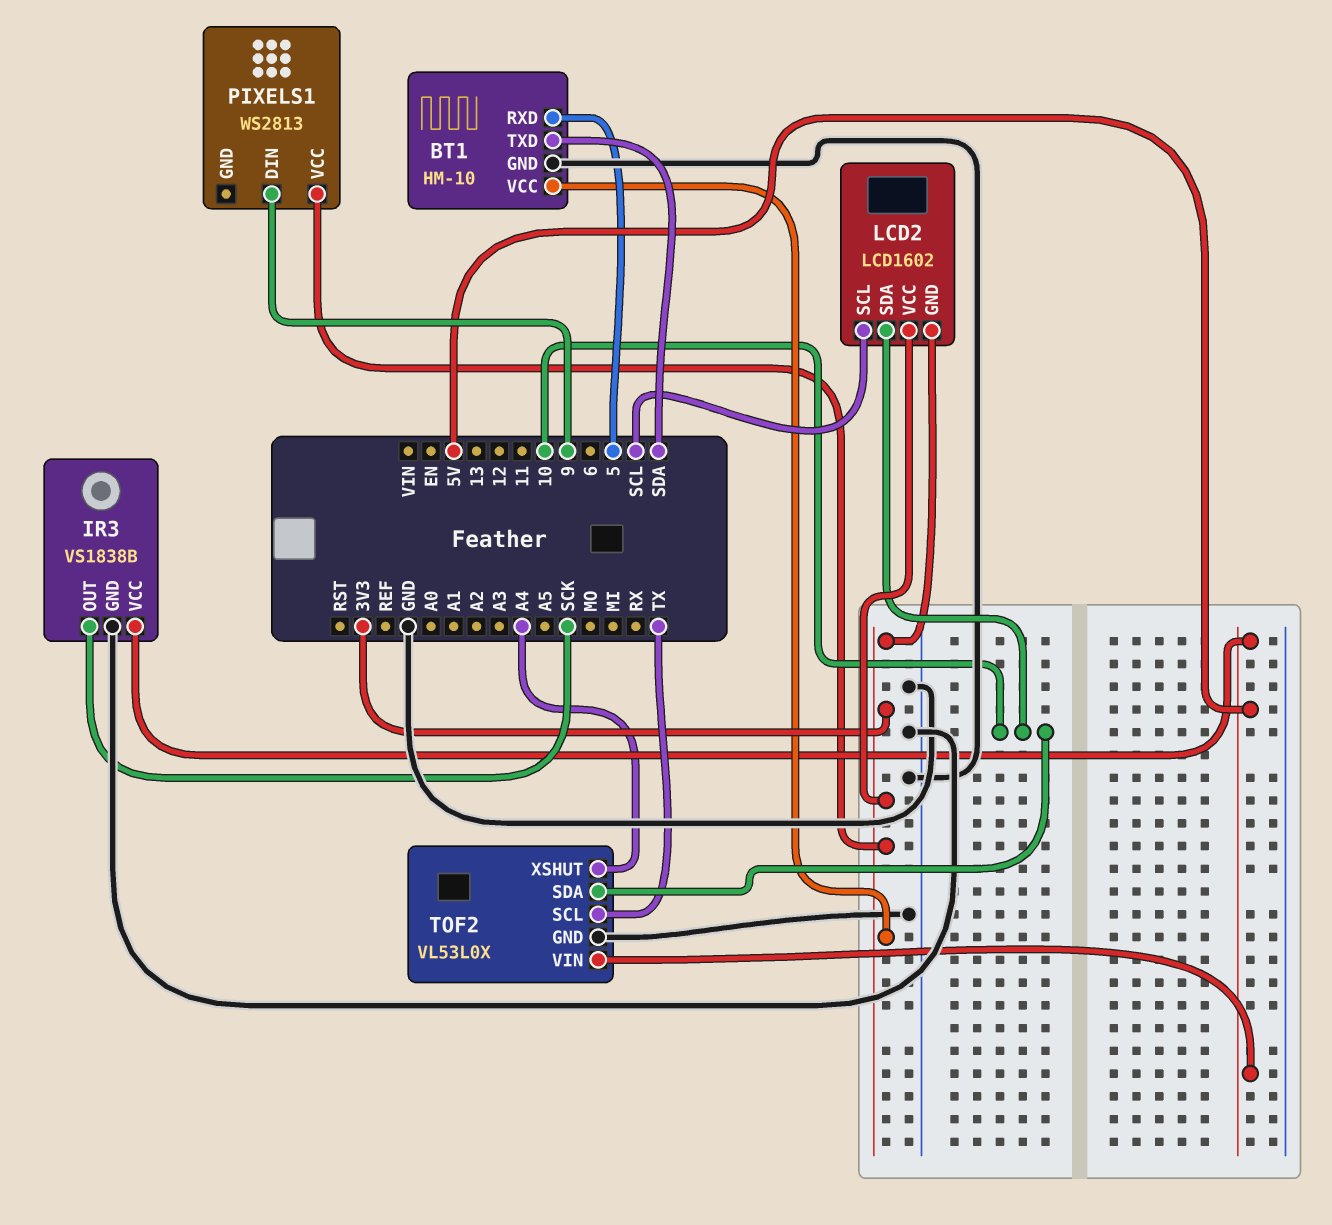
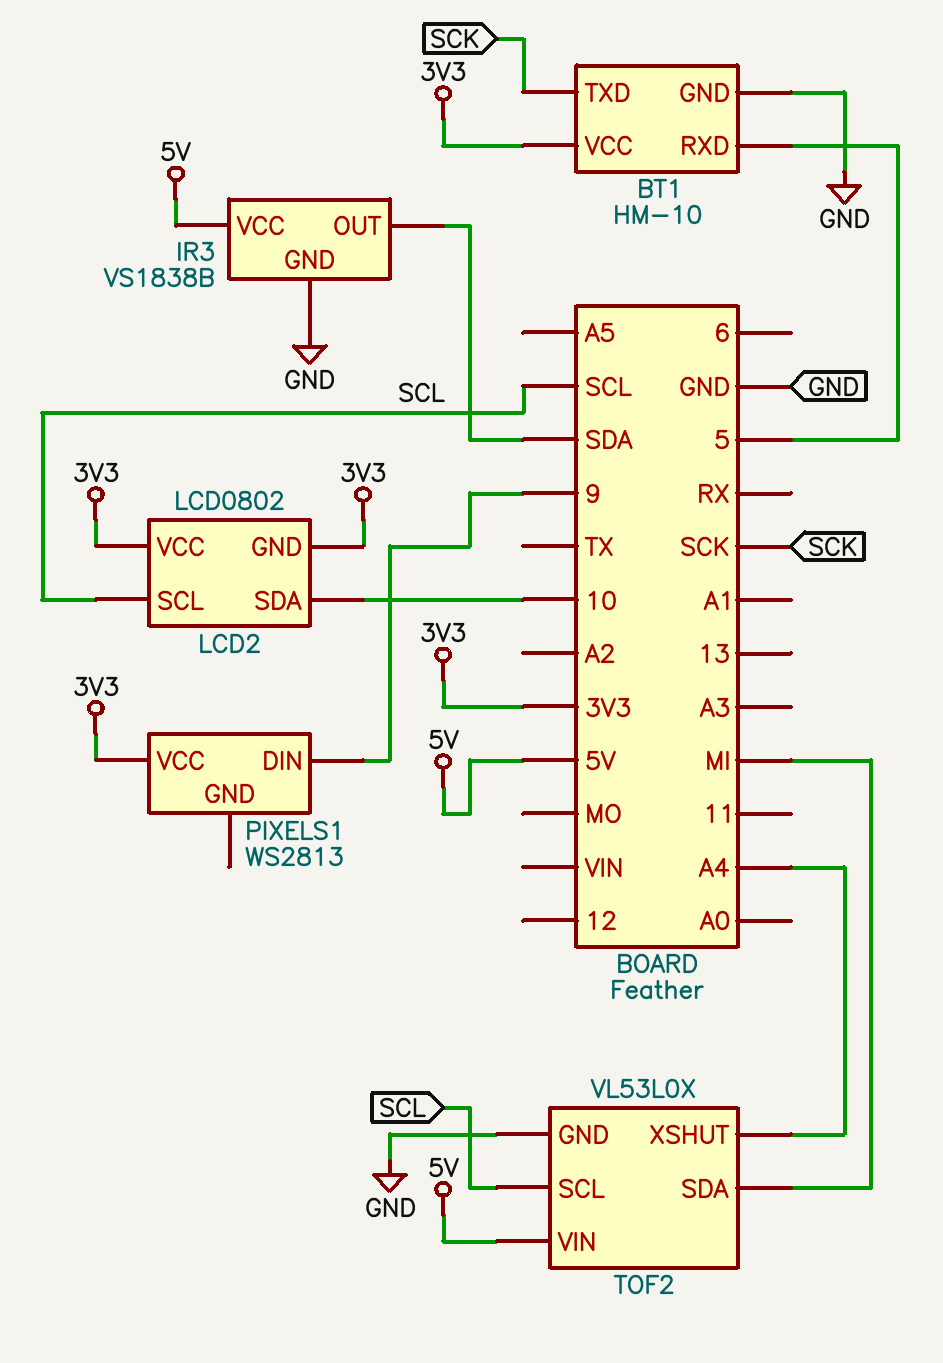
BT1 pin TXD: SDA -> SCK
IR3 pin OUT: SCK -> SDA
LCD2: LCD1602 -> LCD0802
TOF2 pin SCL: TX -> SCL
TOF2 pin SDA: 10 -> MI

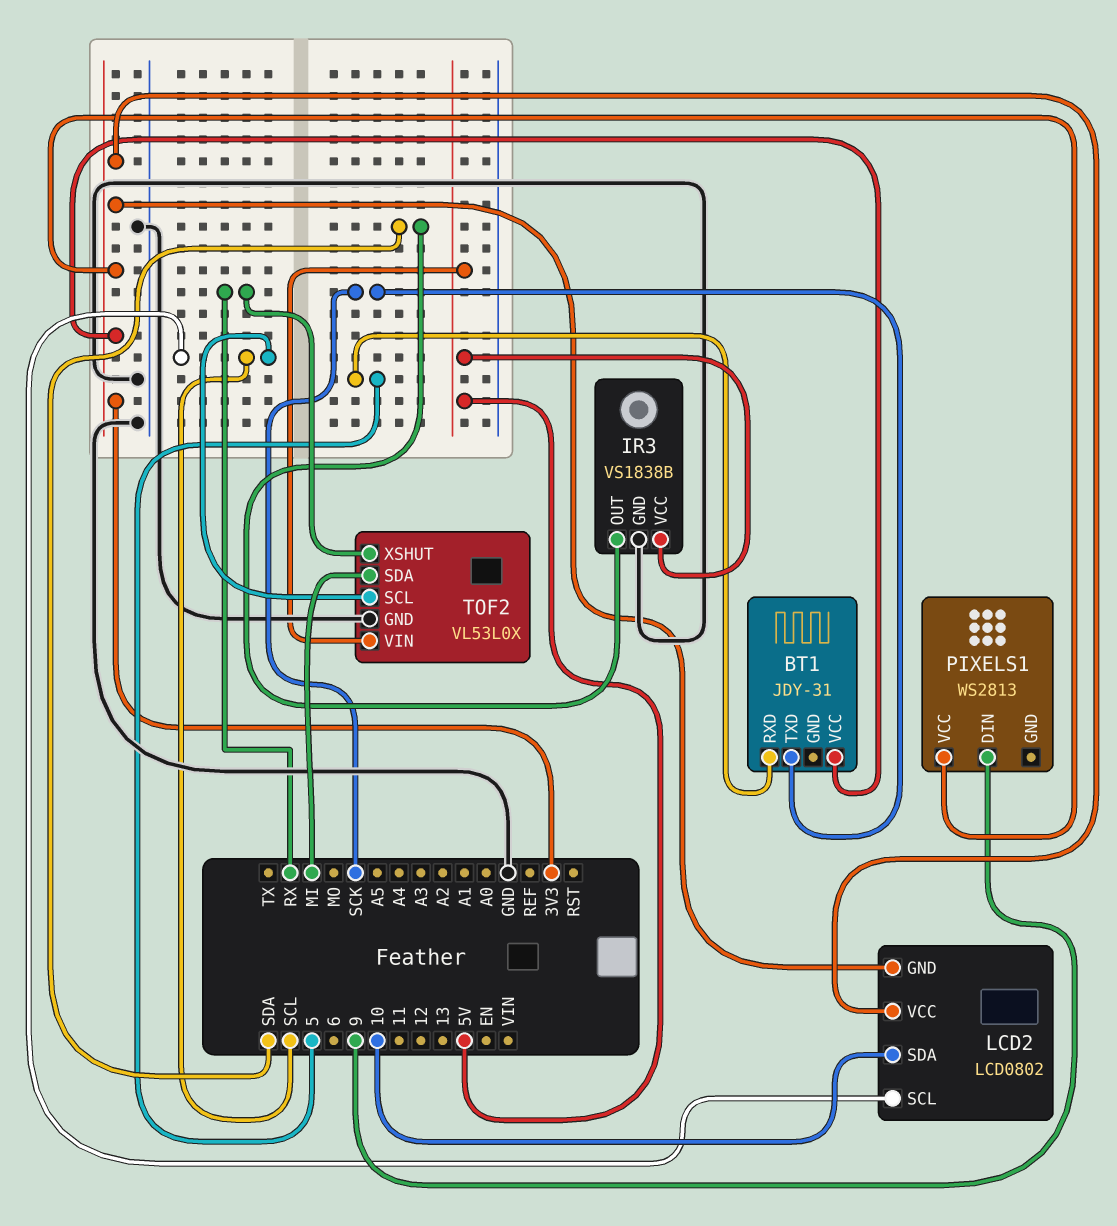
BT1: HM-10 -> JDY-31
BT1 pin GND: GND -> none
TOF2 pin XSHUT: A4 -> RX

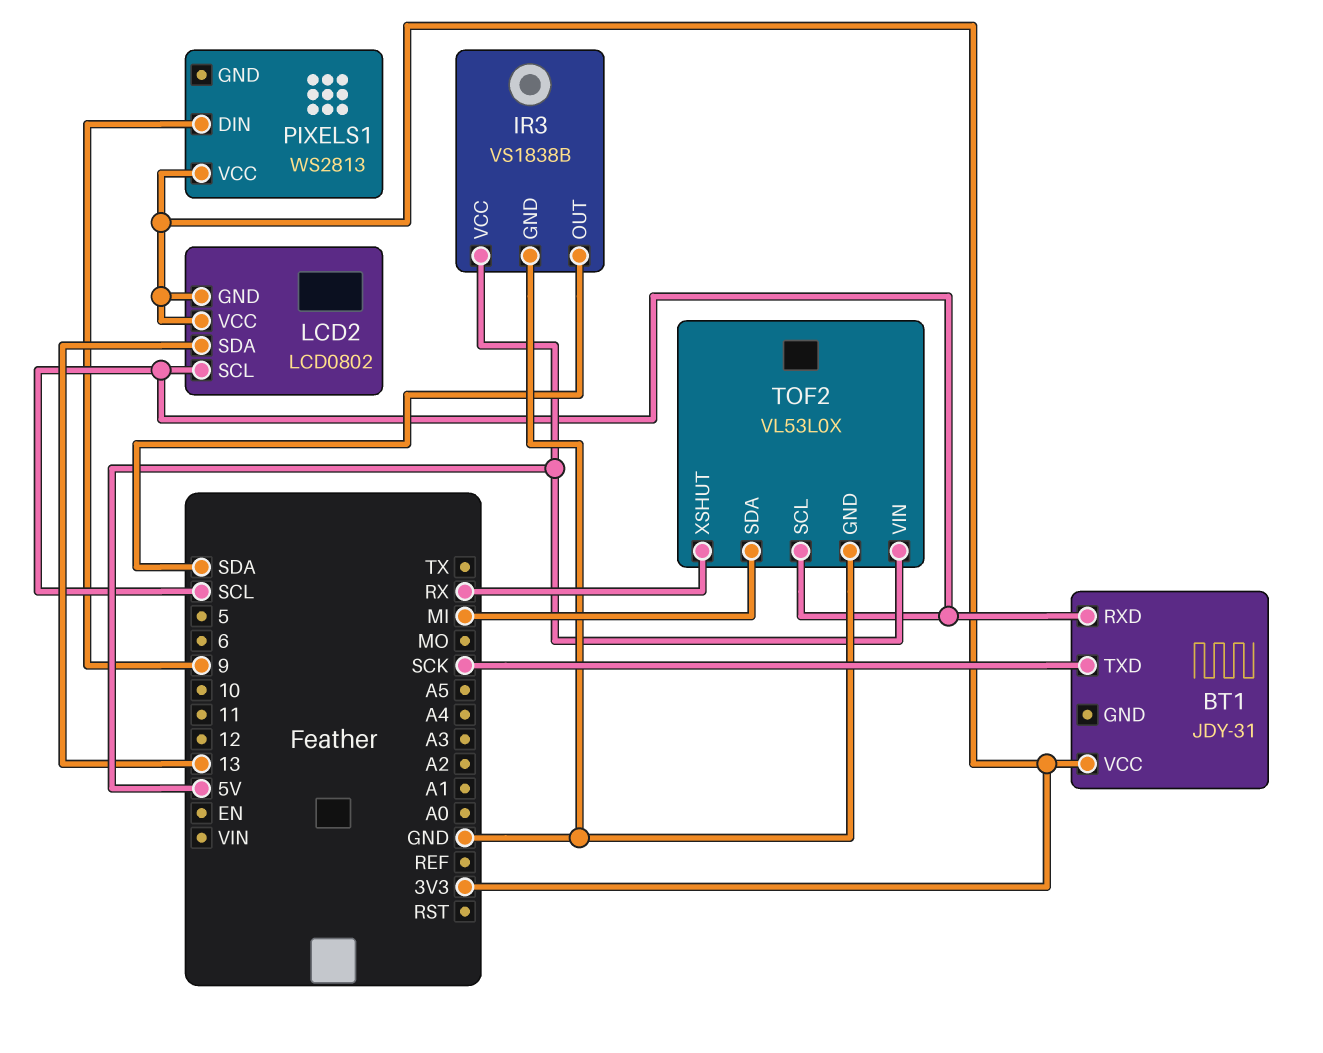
BT1 pin RXD: 5 -> SCL
LCD2 pin SDA: 10 -> 13

